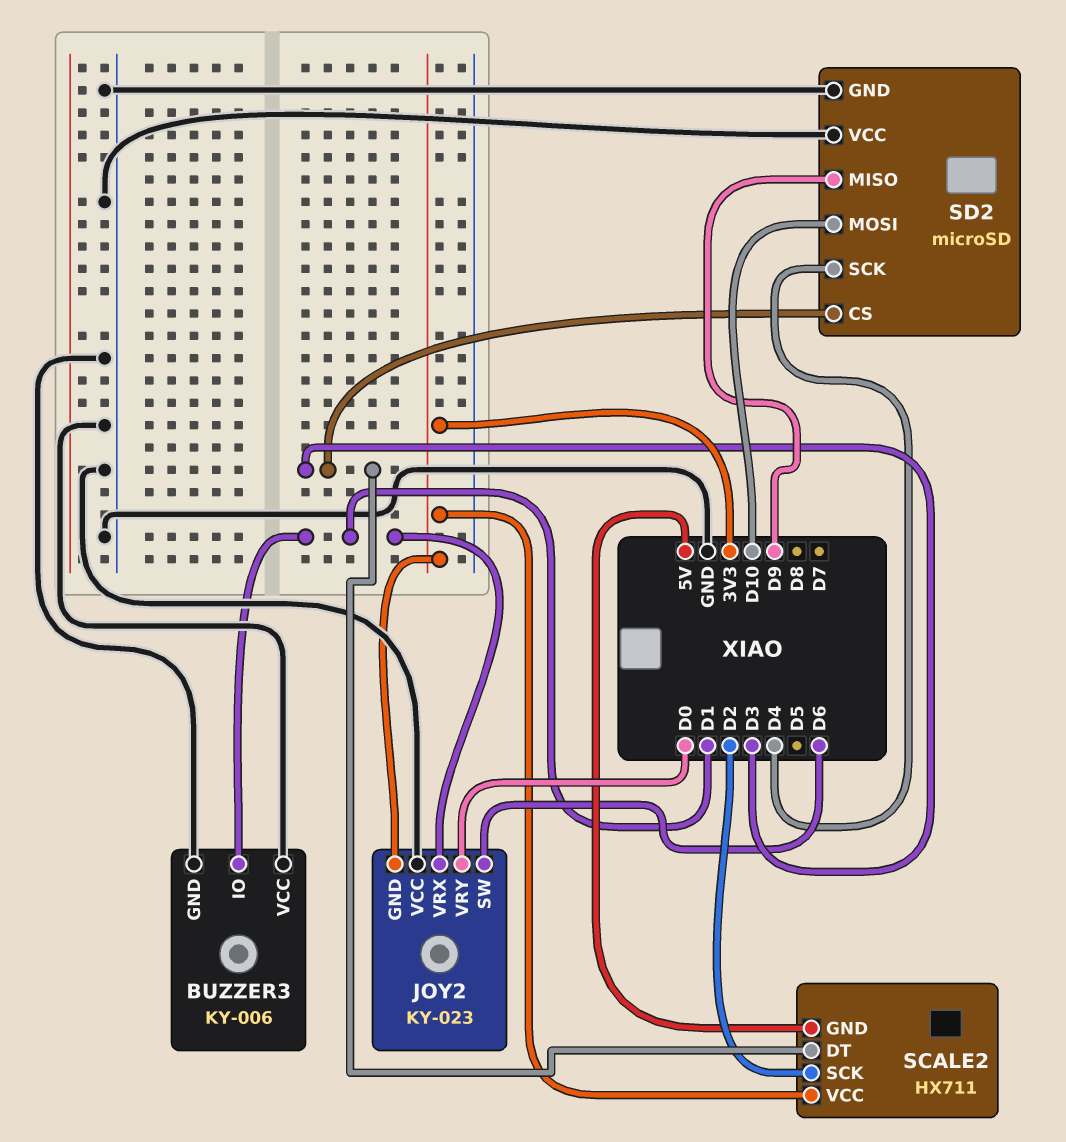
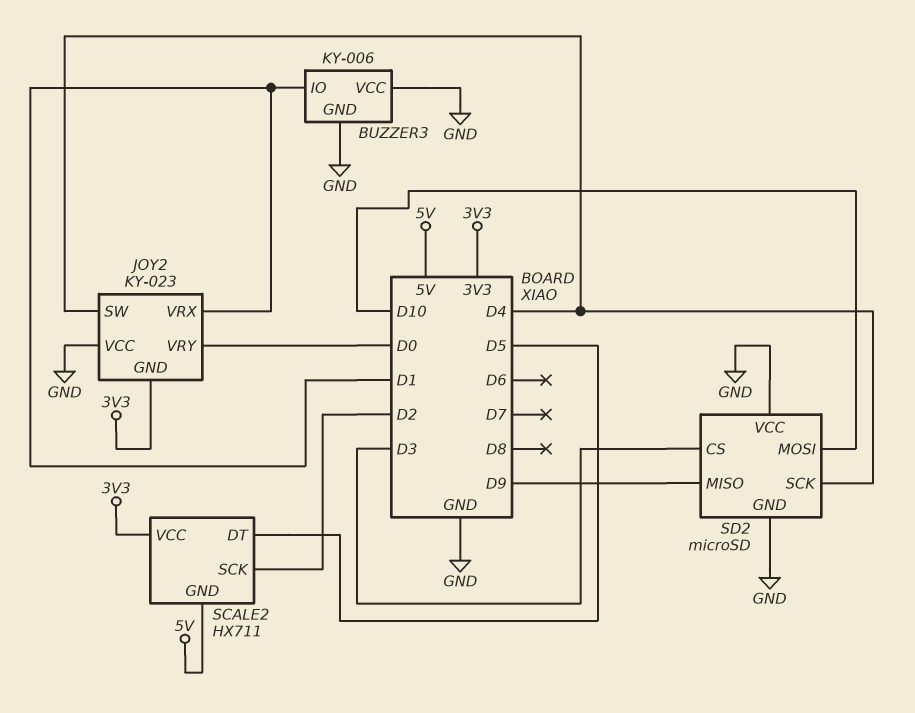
JOY2 pin SW: D6 -> D4
SCALE2 pin DT: D3 -> D5

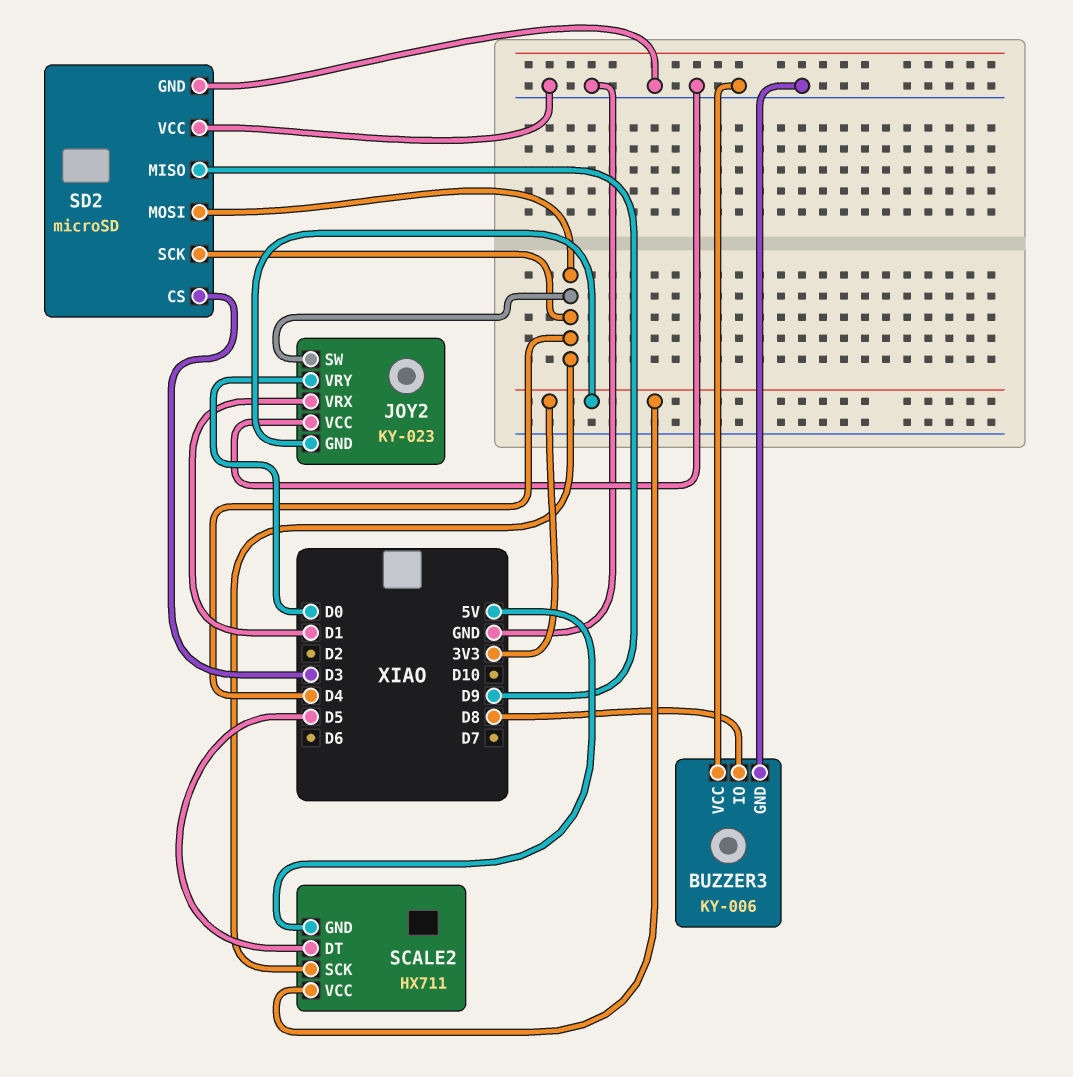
BUZZER3 pin IO: D1 -> D8
SCALE2 pin SCK: D2 -> D4
SD2 pin MOSI: D10 -> D4

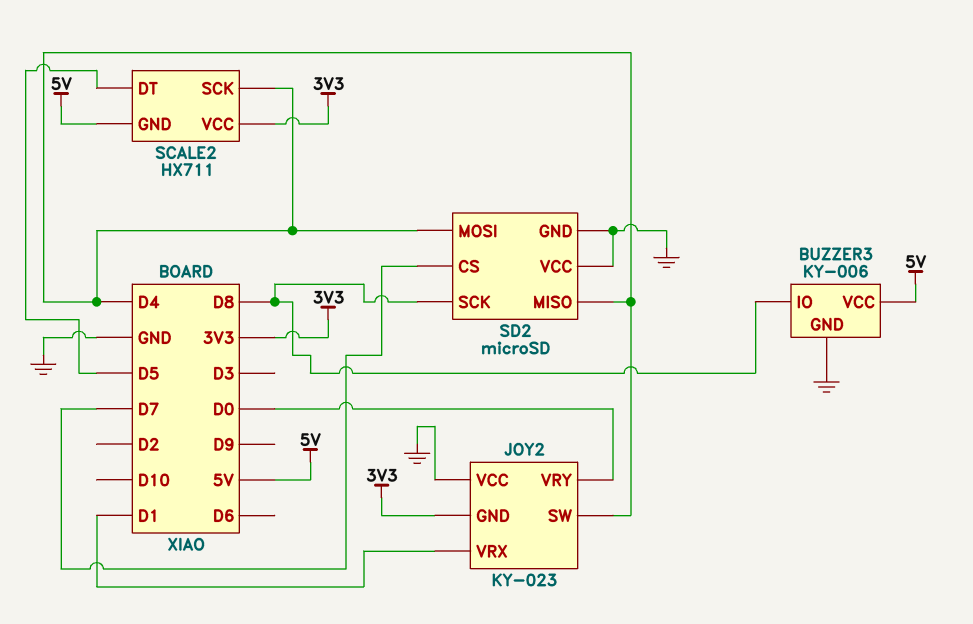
BUZZER3 pin VCC: GND -> 5V
SD2 pin CS: D3 -> D7
SD2 pin MISO: D9 -> D4
SD2 pin SCK: D4 -> D8

